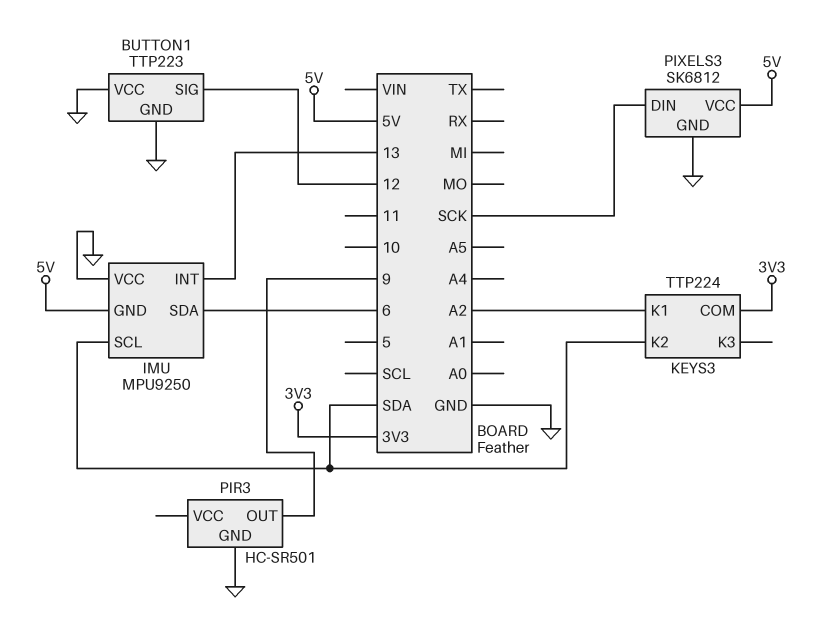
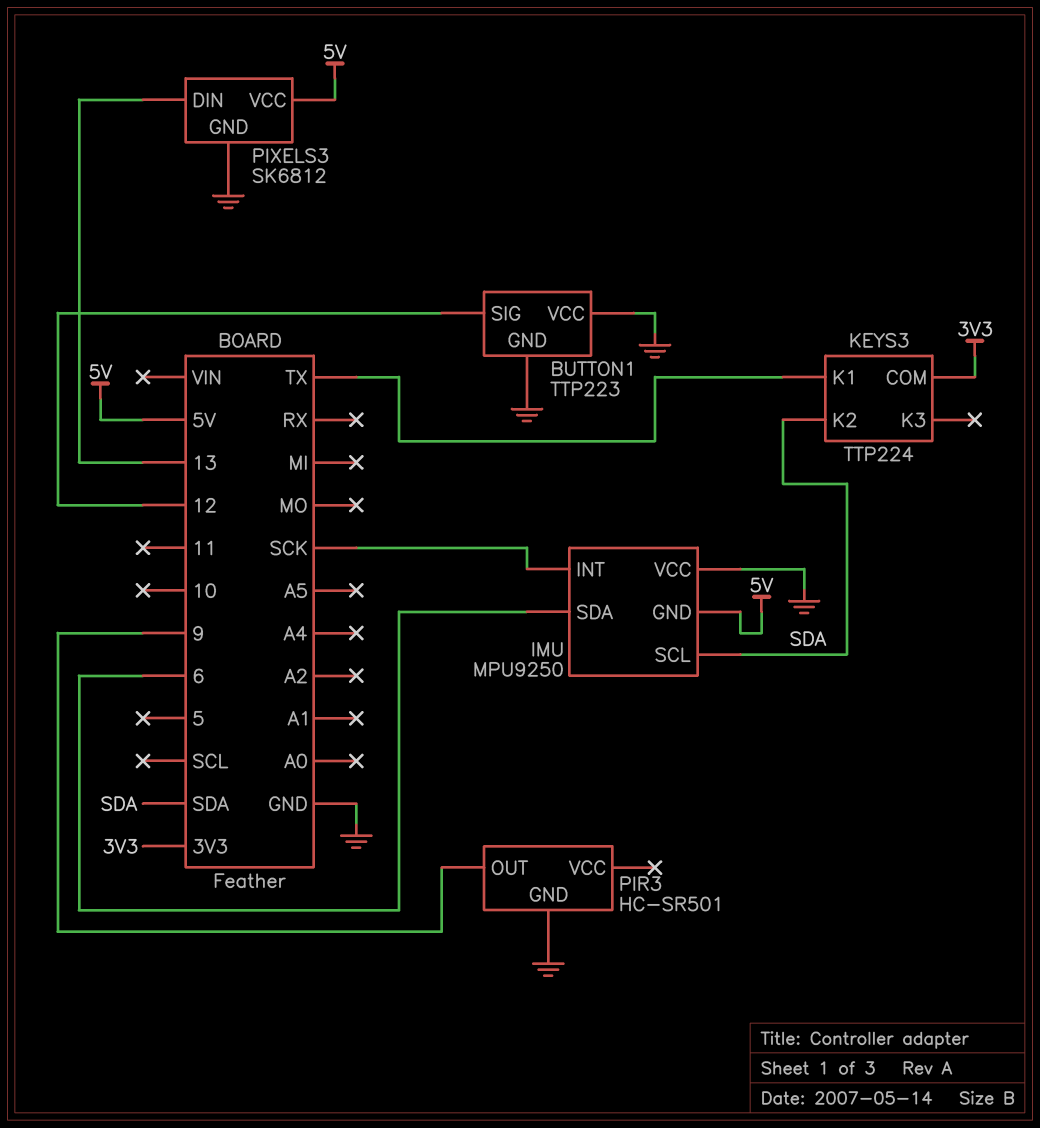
IMU pin INT: 13 -> SCK
KEYS3 pin K1: A2 -> TX
PIXELS3 pin DIN: SCK -> 13

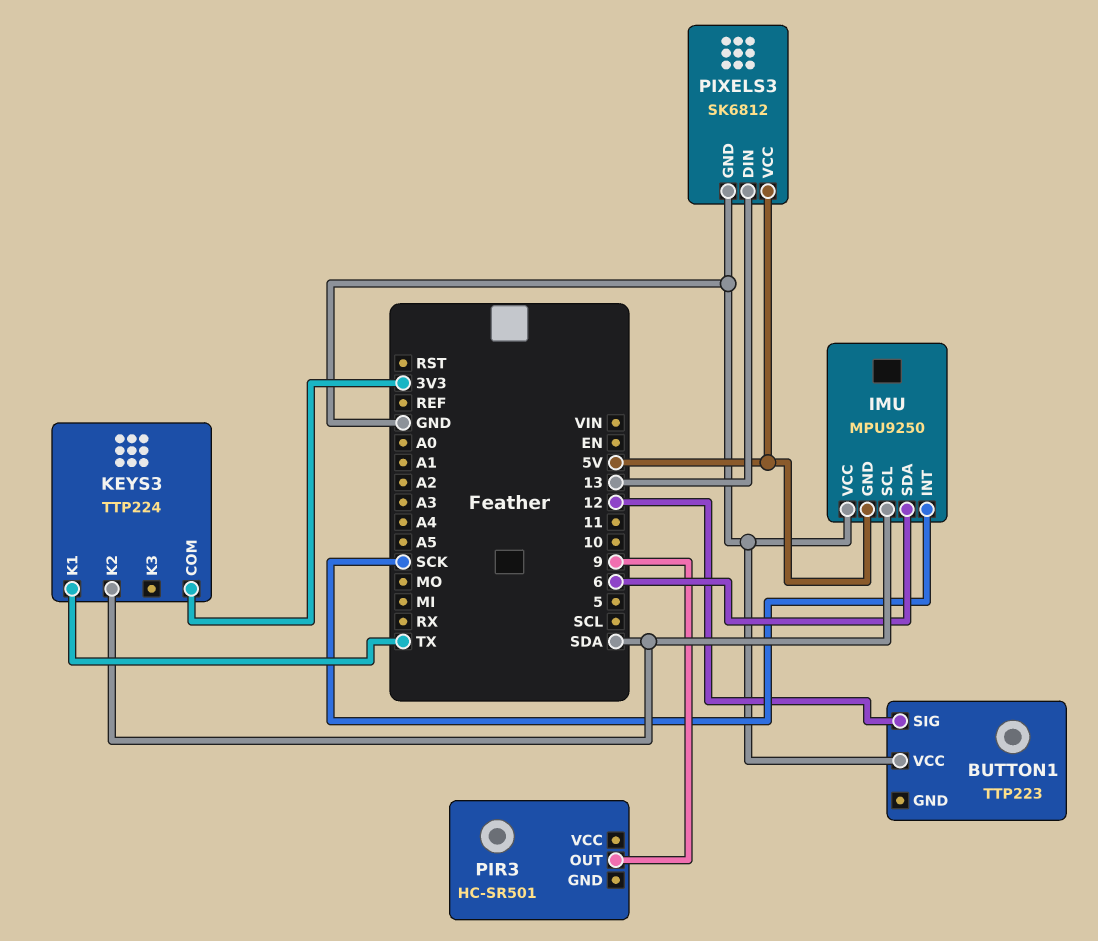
BUTTON1 pin GND: GND -> none
PIR3 pin GND: GND -> none

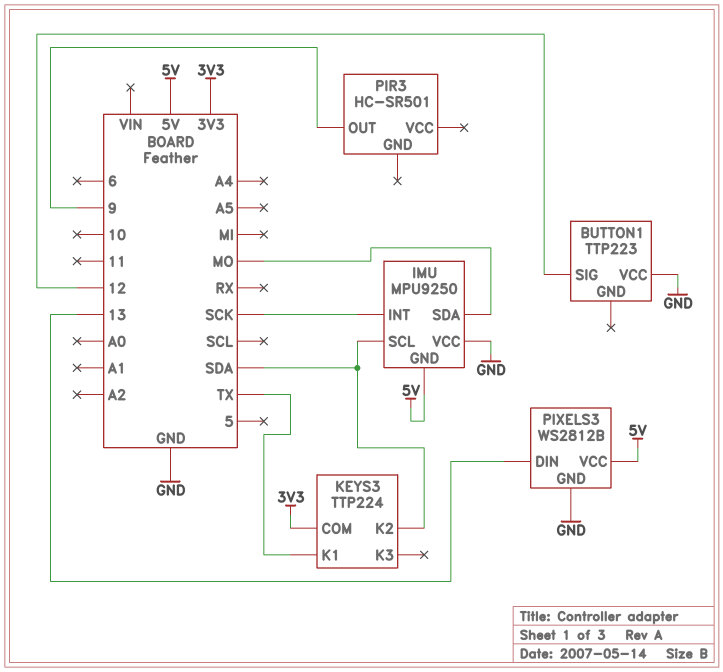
IMU pin SDA: 6 -> MO
PIXELS3: SK6812 -> WS2812B

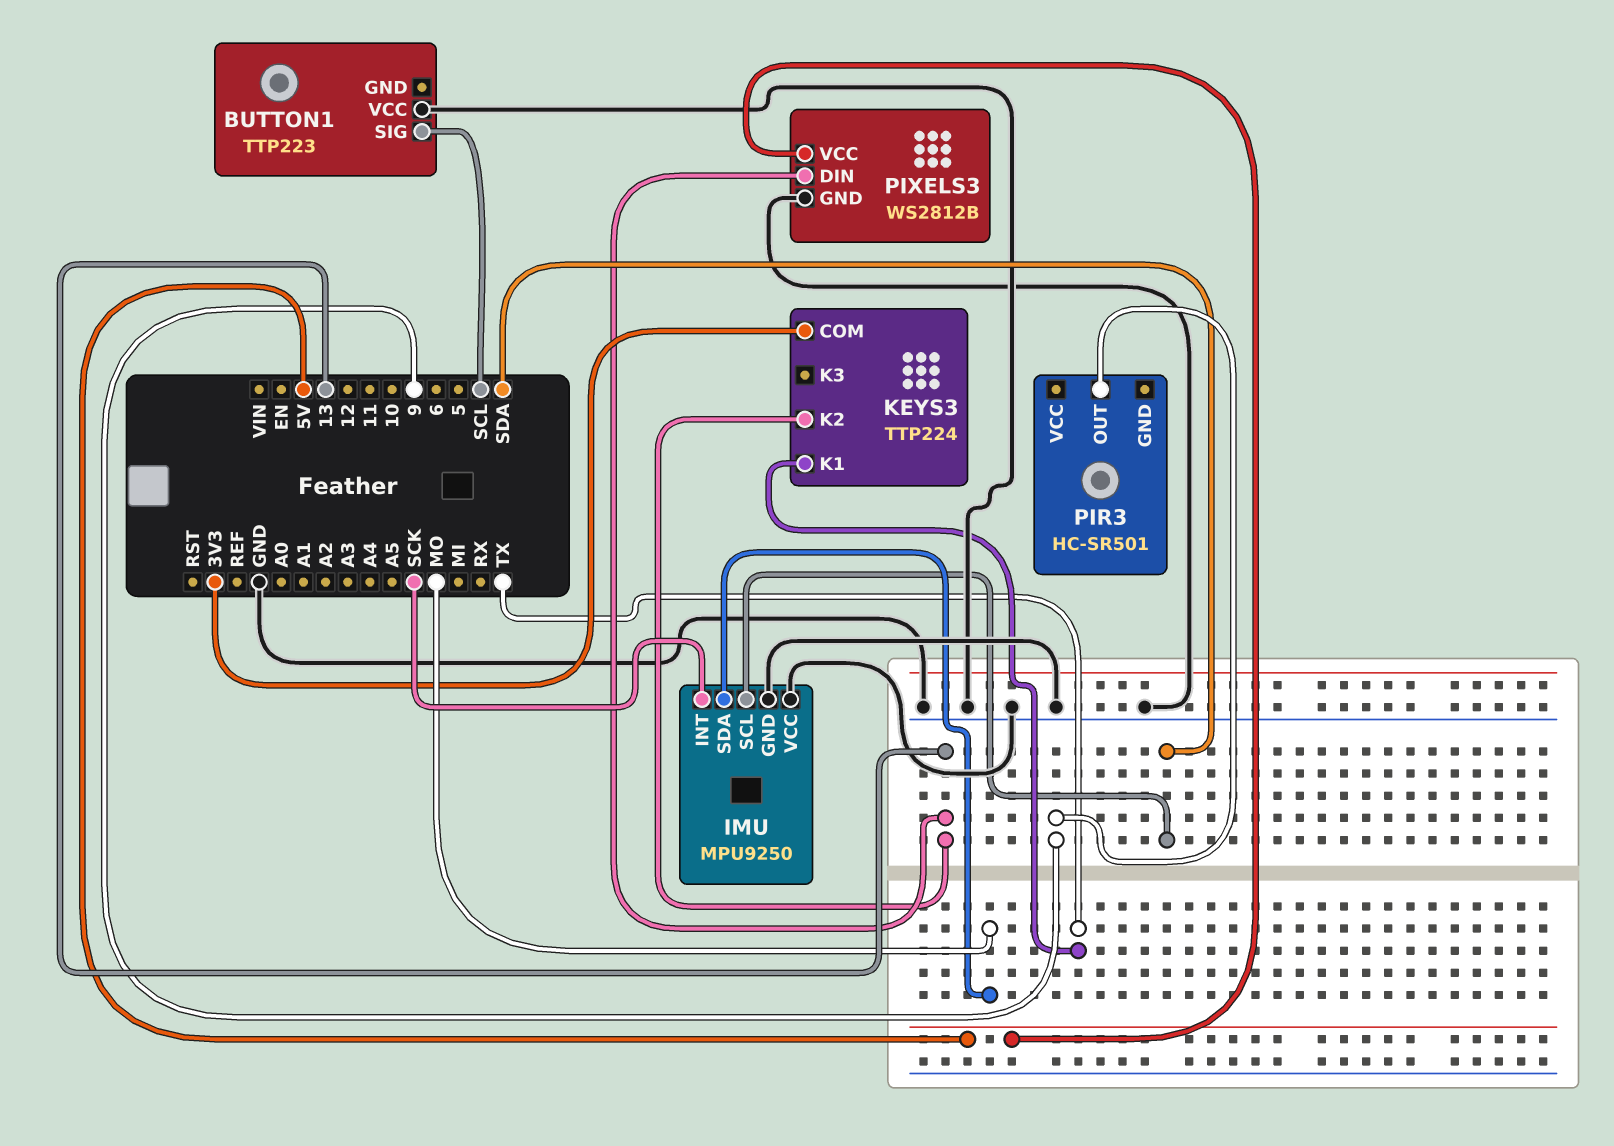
BUTTON1 pin SIG: 12 -> SCL
IMU pin GND: 5V -> GND
KEYS3 pin K2: SDA -> 13

